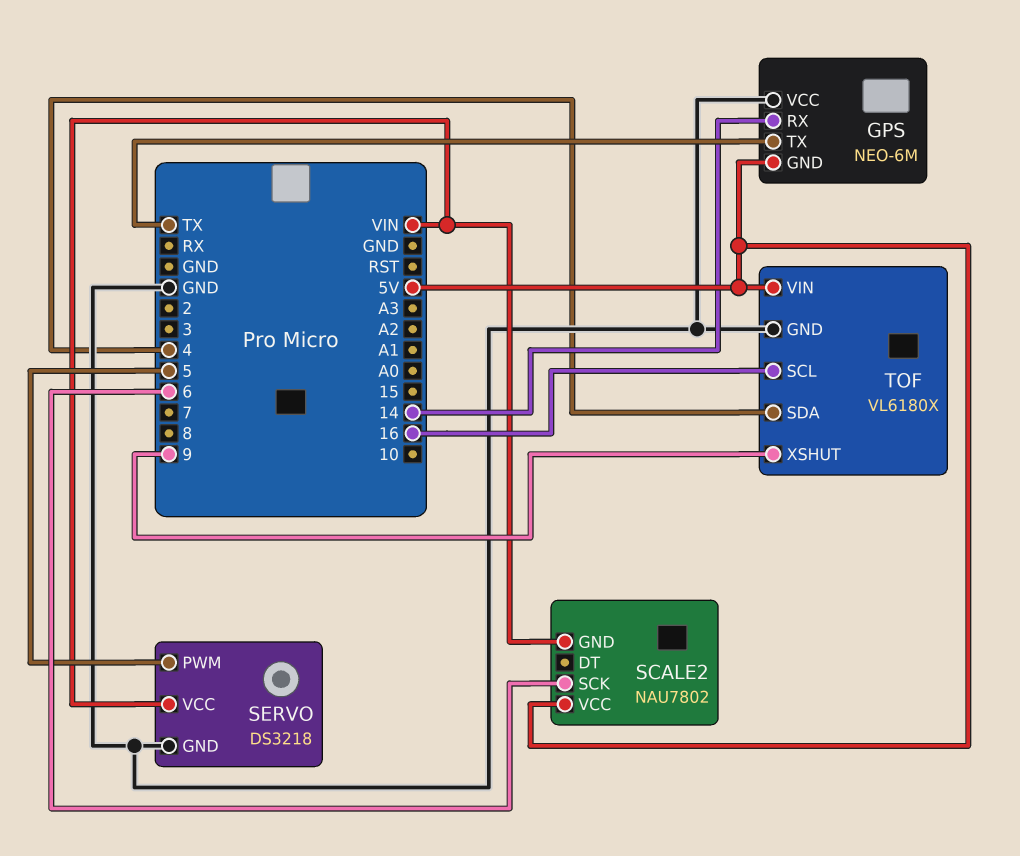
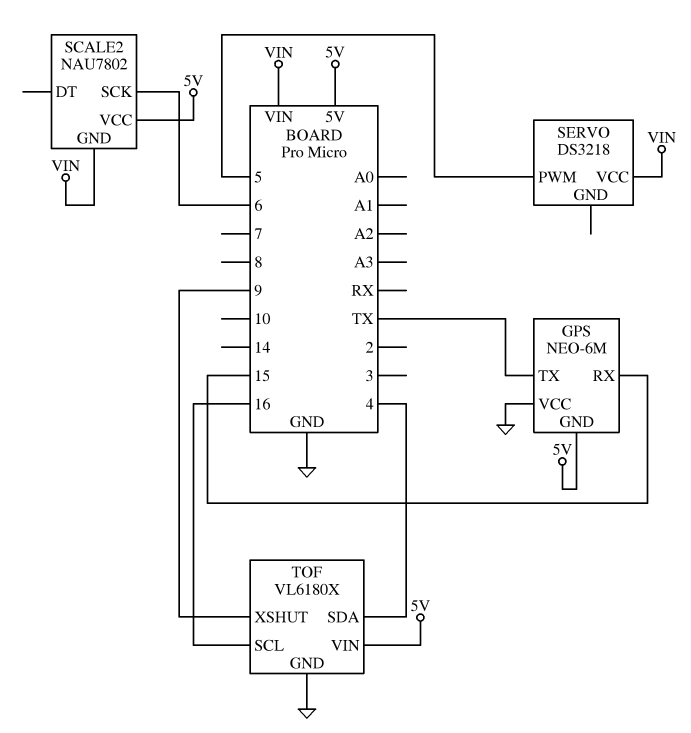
GPS pin RX: 14 -> 15
SERVO pin GND: GND -> none

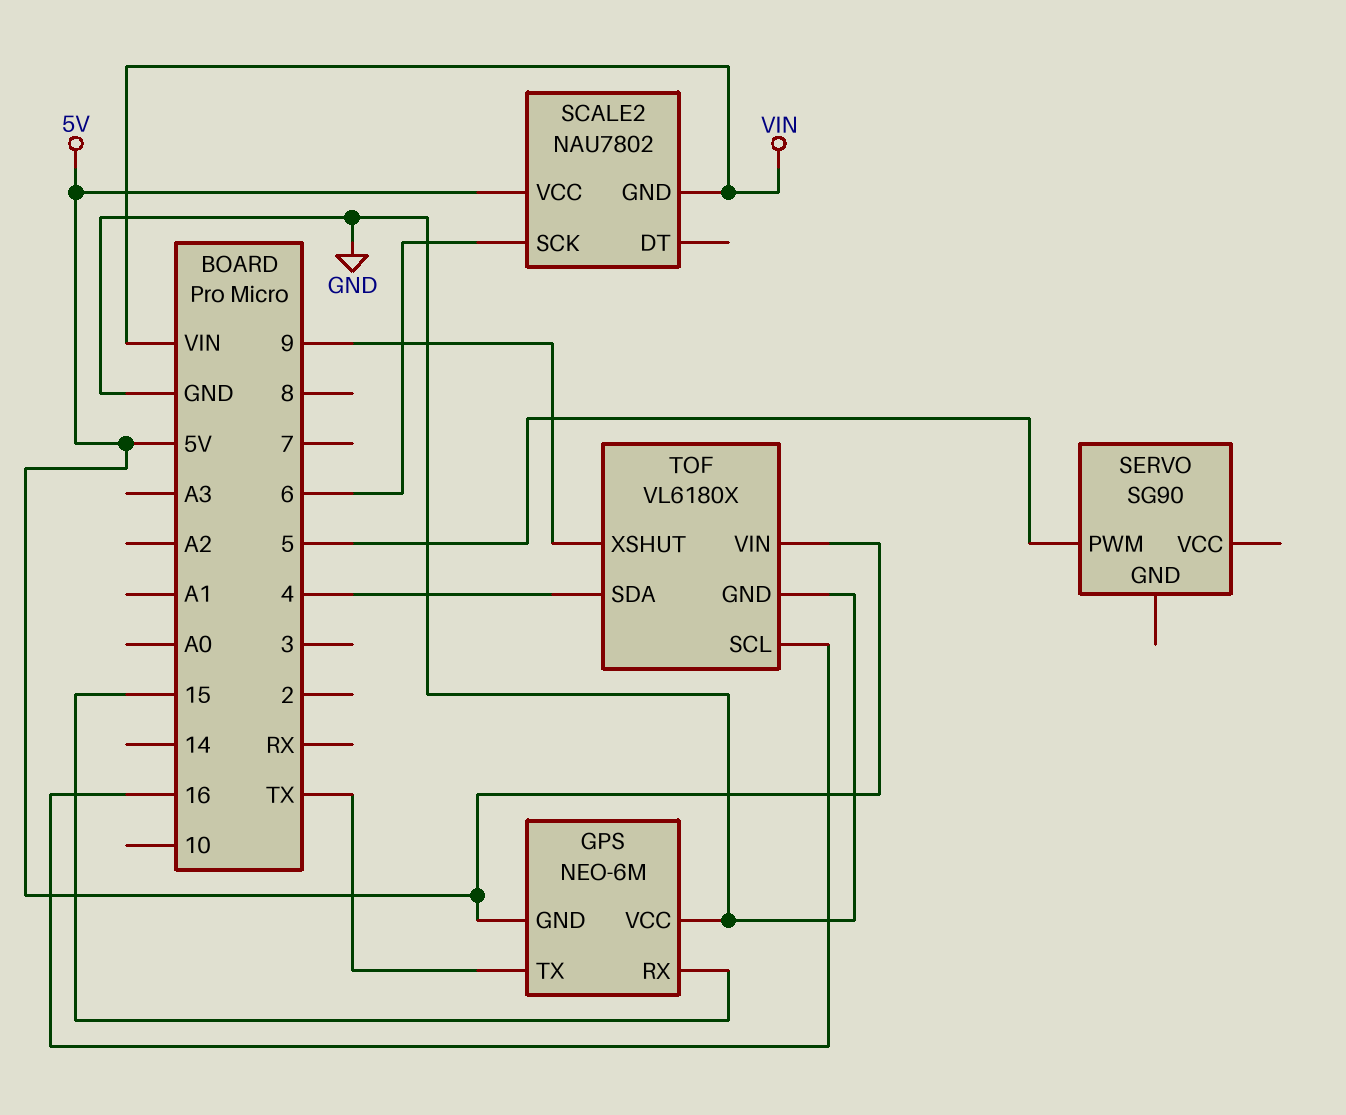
SERVO: DS3218 -> SG90
SERVO pin VCC: VIN -> none

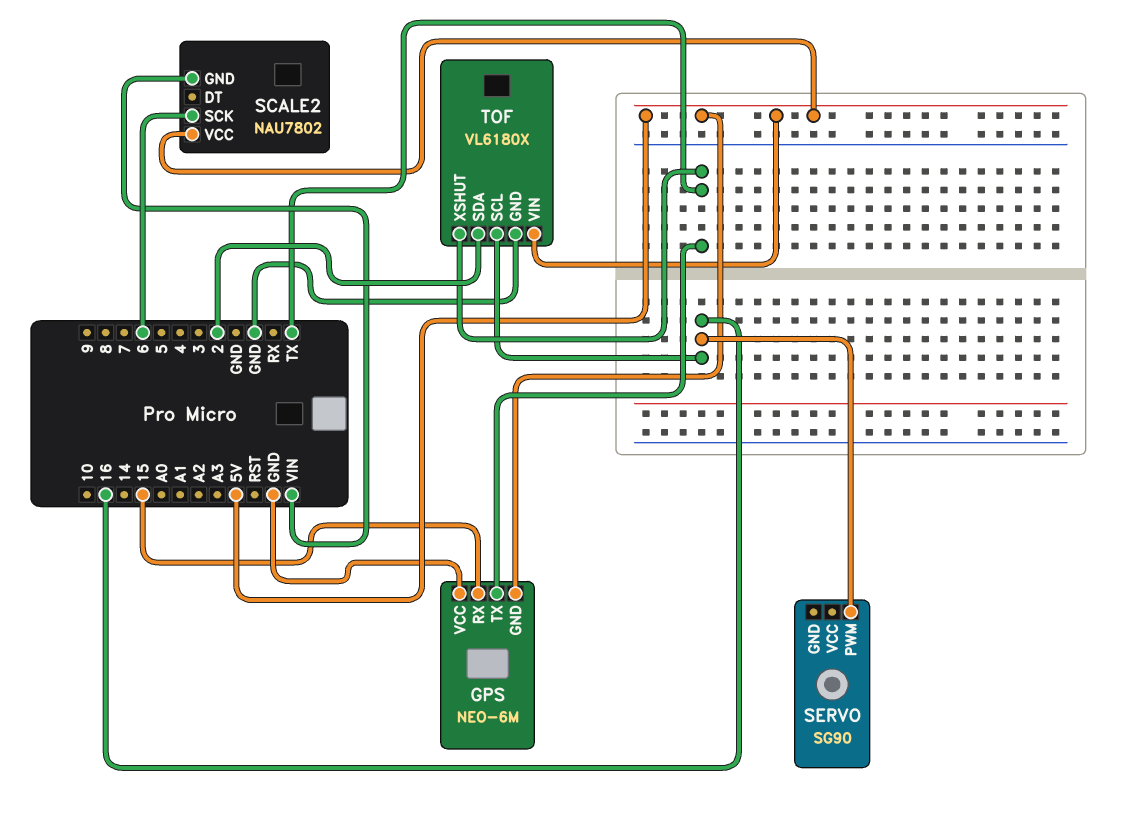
SERVO pin PWM: 5 -> 16
TOF pin SDA: 4 -> 2
TOF pin XSHUT: 9 -> TX

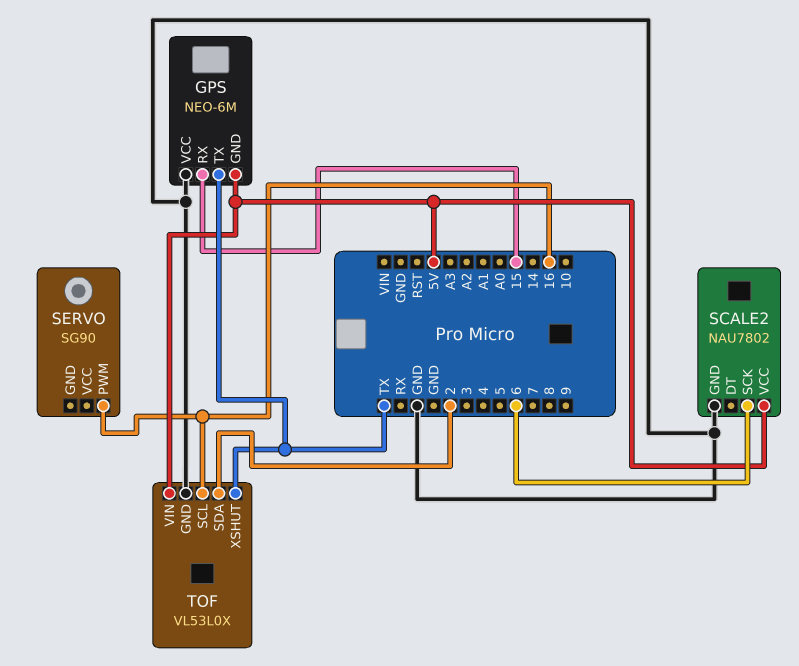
SCALE2 pin GND: VIN -> GND
TOF: VL6180X -> VL53L0X

